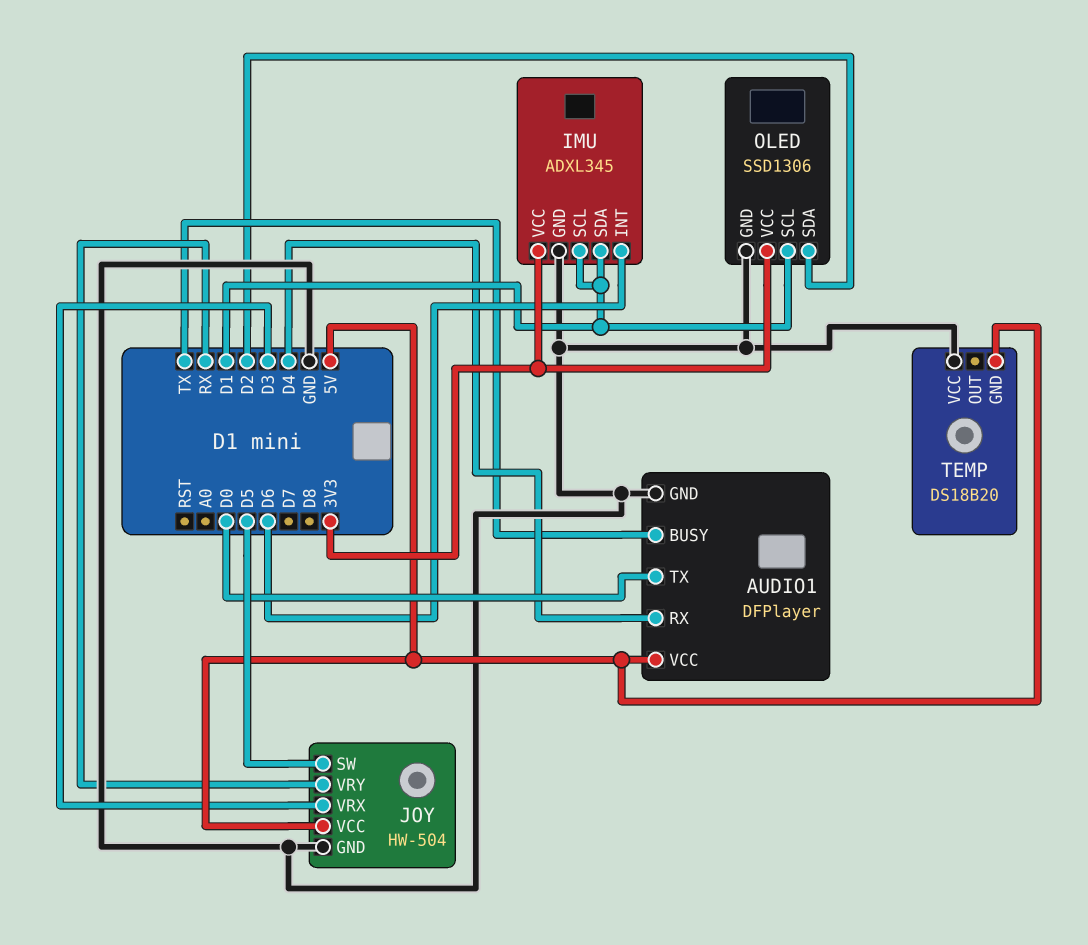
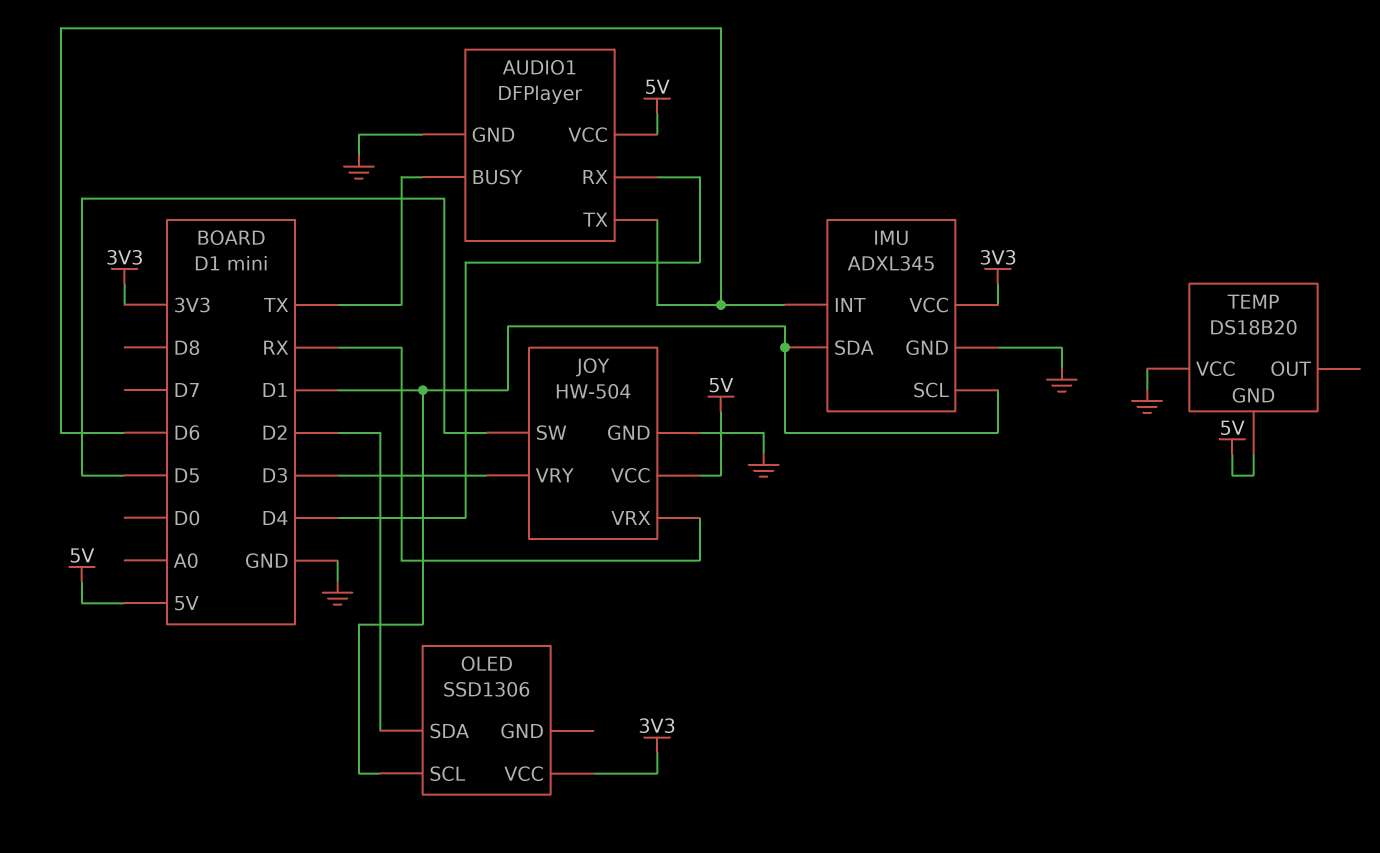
AUDIO1 pin TX: D0 -> D6
JOY pin VRX: D3 -> RX
JOY pin VRY: RX -> D3
OLED pin GND: GND -> none

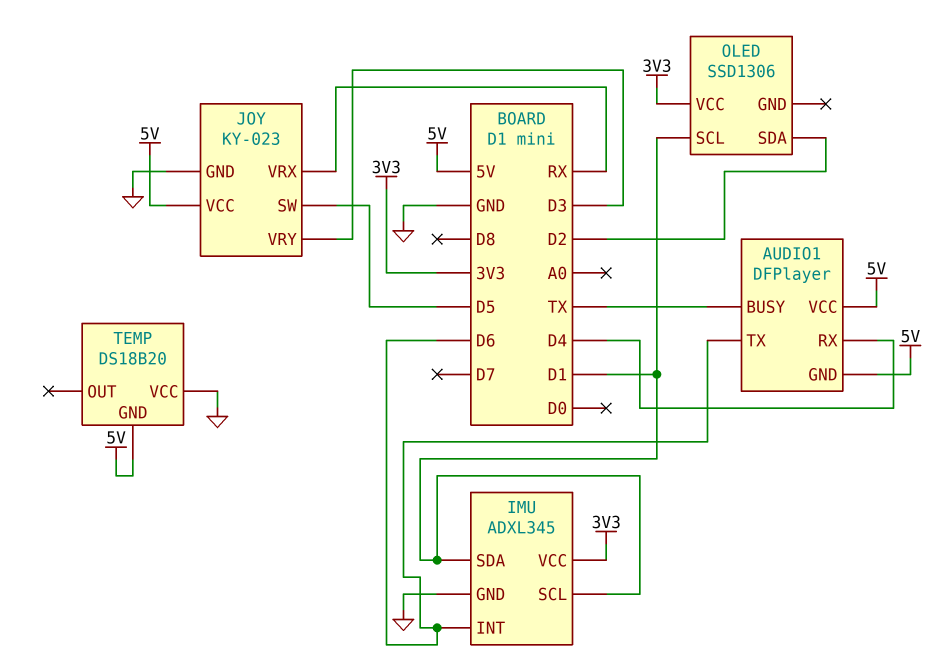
AUDIO1 pin GND: GND -> 5V
JOY: HW-504 -> KY-023

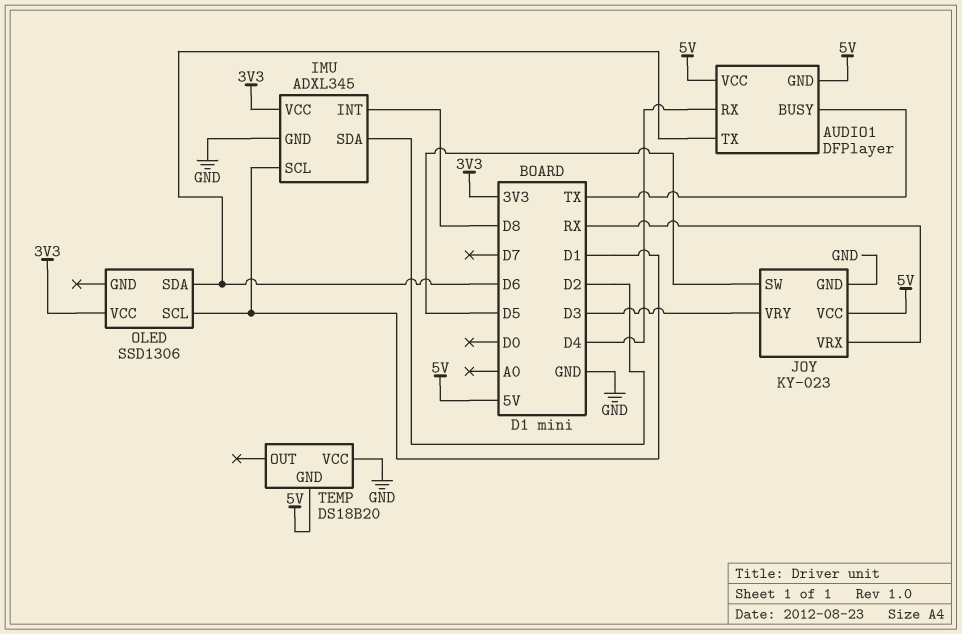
IMU pin INT: D6 -> D8
IMU pin SDA: D1 -> D2
OLED pin SDA: D2 -> D6

